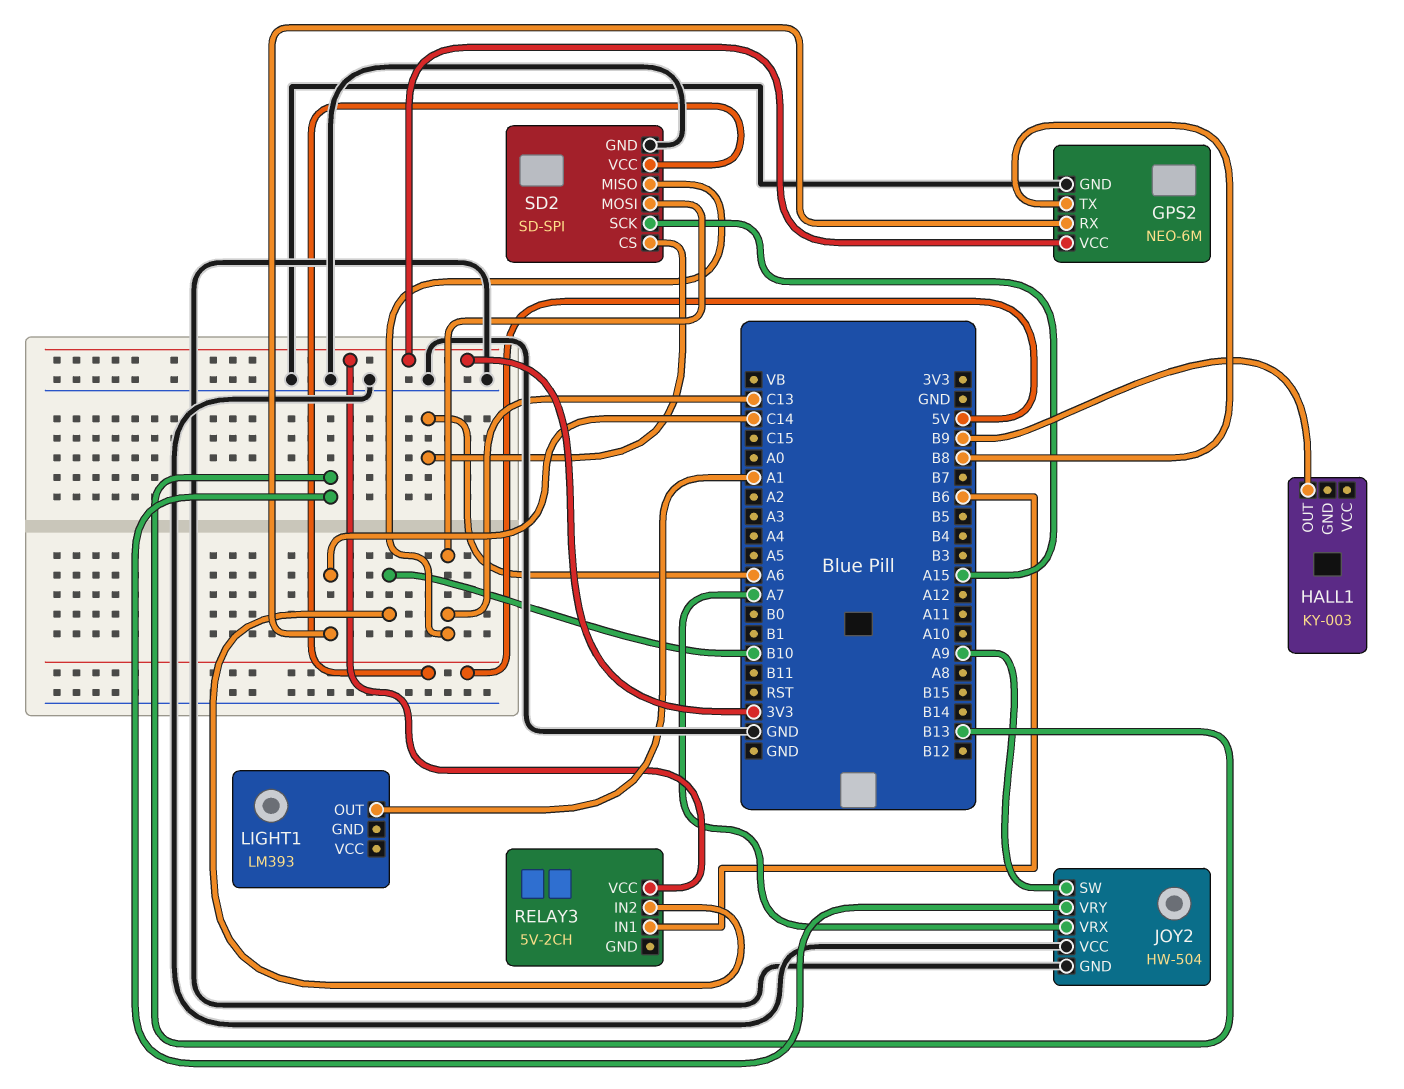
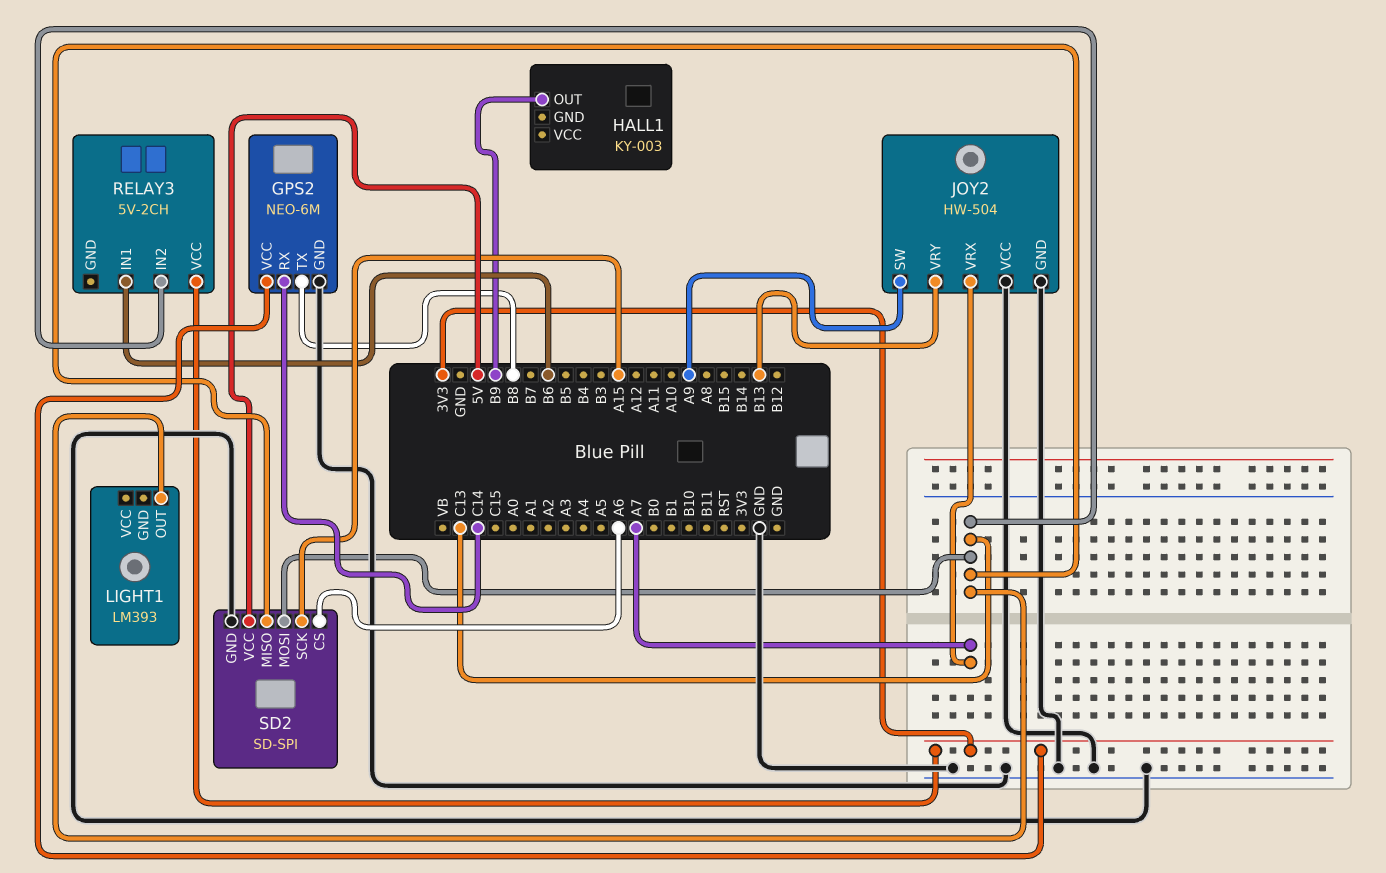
LIGHT1 pin OUT: A1 -> C13
RELAY3 pin IN2: B10 -> C13

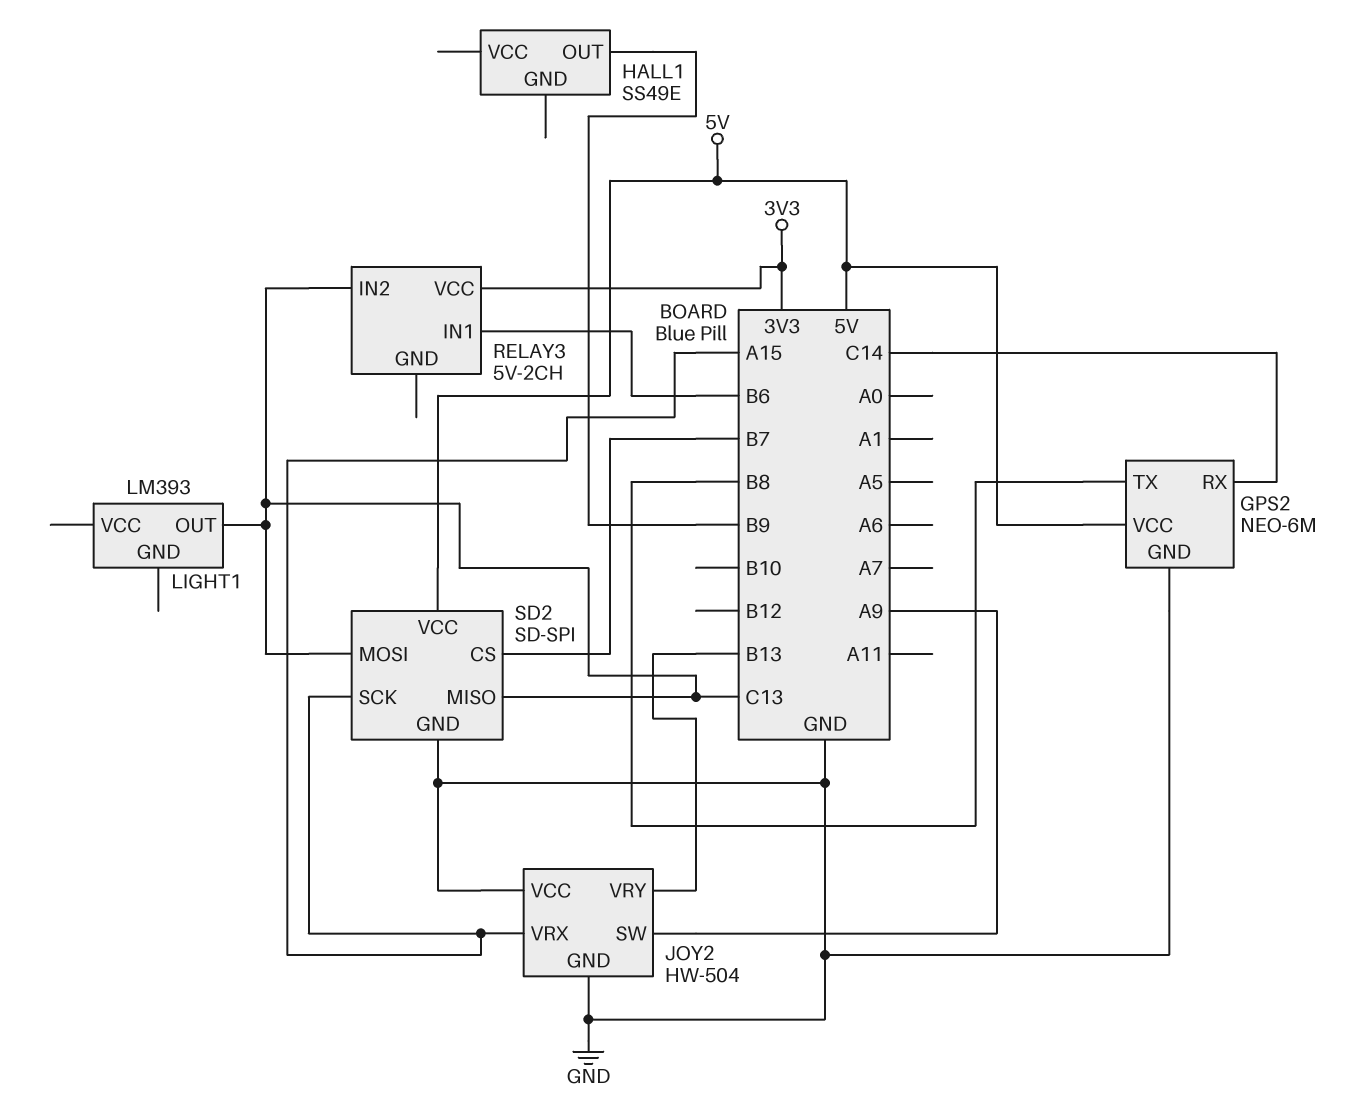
GPS2 pin VCC: 3V3 -> 5V
HALL1: KY-003 -> SS49E
JOY2 pin VRX: A7 -> A15
SD2 pin CS: A6 -> B7

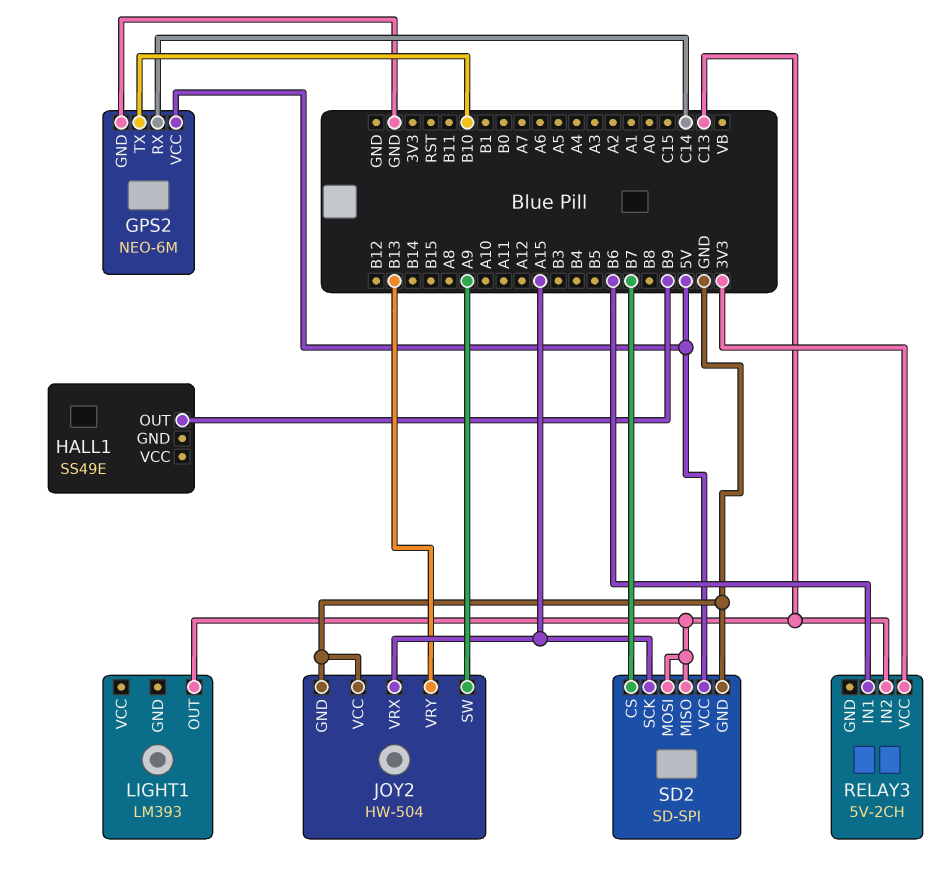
GPS2 pin TX: B8 -> B10

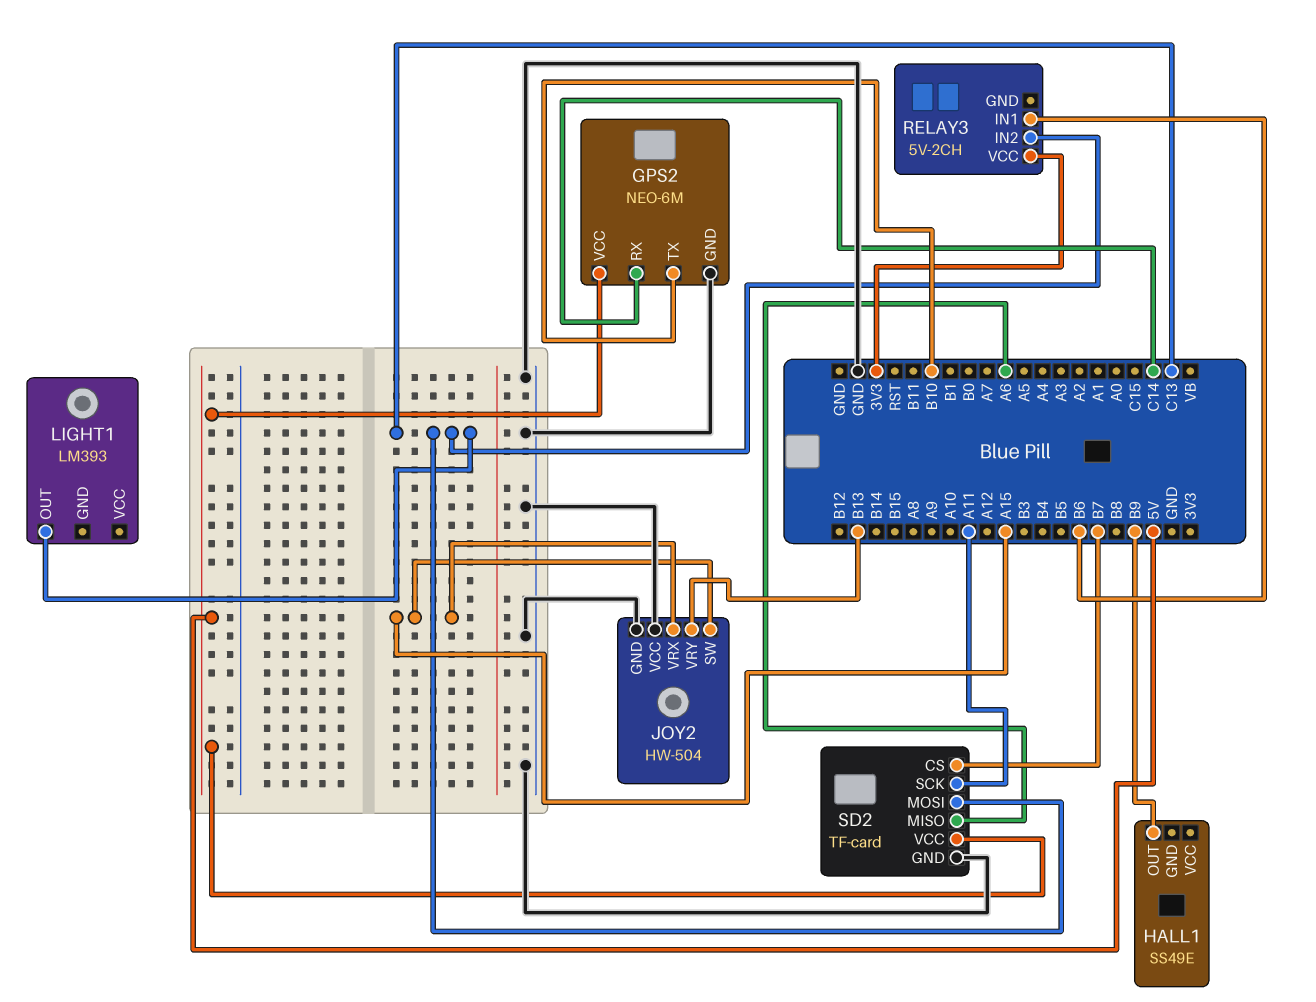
JOY2 pin SW: A9 -> A15
SD2: SD-SPI -> TF-card
SD2 pin MISO: C13 -> A6
SD2 pin SCK: A15 -> A11

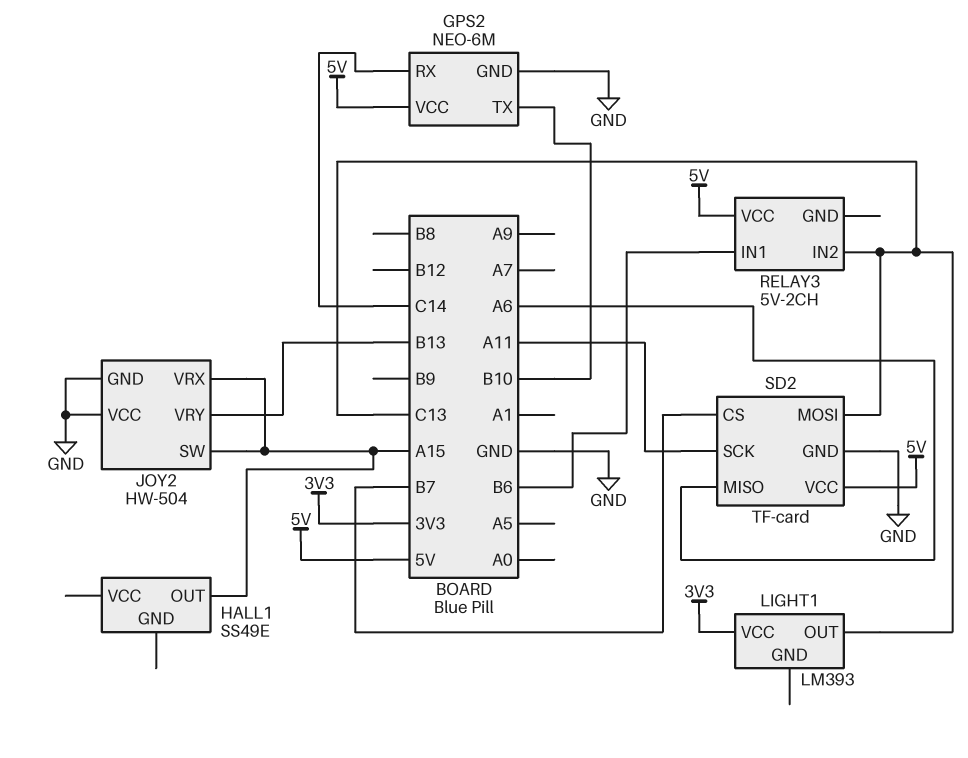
HALL1 pin OUT: B9 -> A15
LIGHT1 pin VCC: none -> 3V3
RELAY3 pin VCC: 3V3 -> 5V

